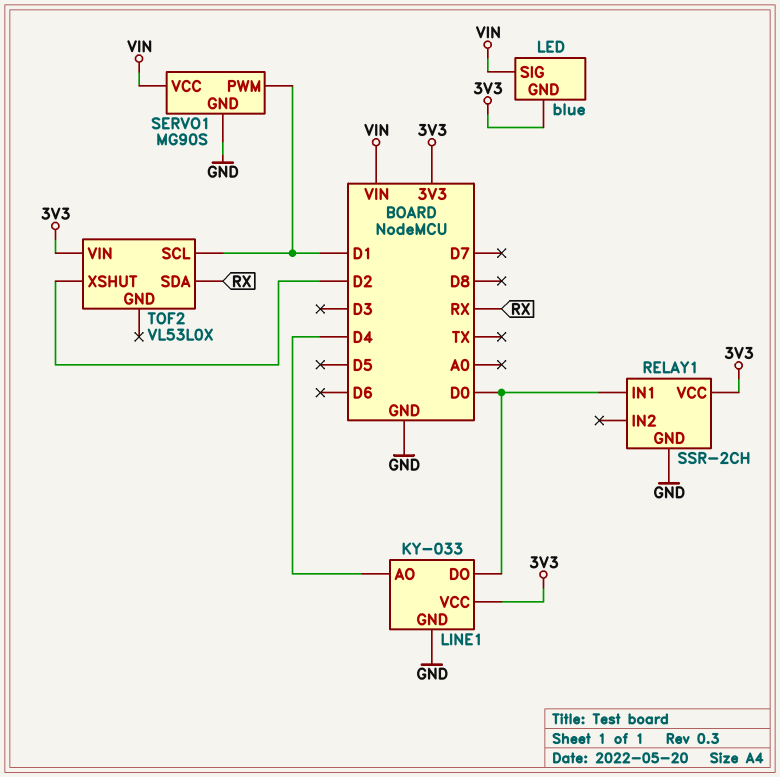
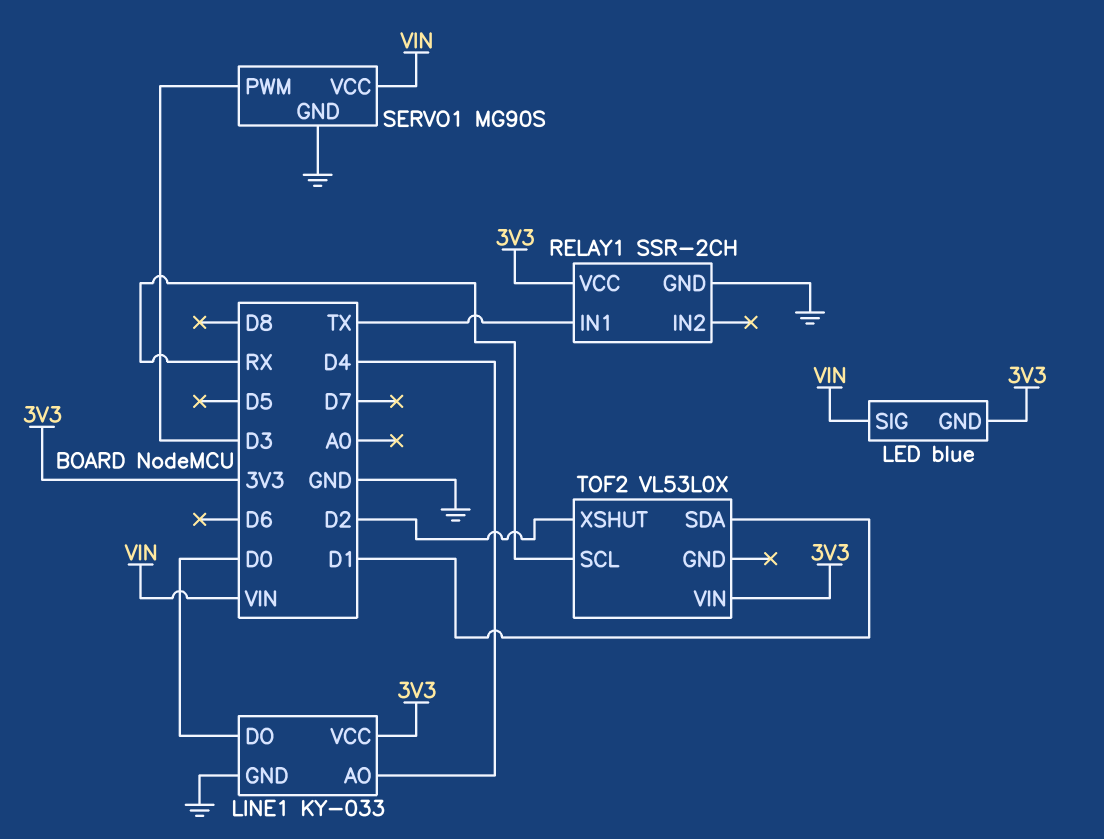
RELAY1 pin IN1: D0 -> TX
SERVO1 pin PWM: D1 -> D3
TOF2 pin SCL: D1 -> RX
TOF2 pin SDA: RX -> D1

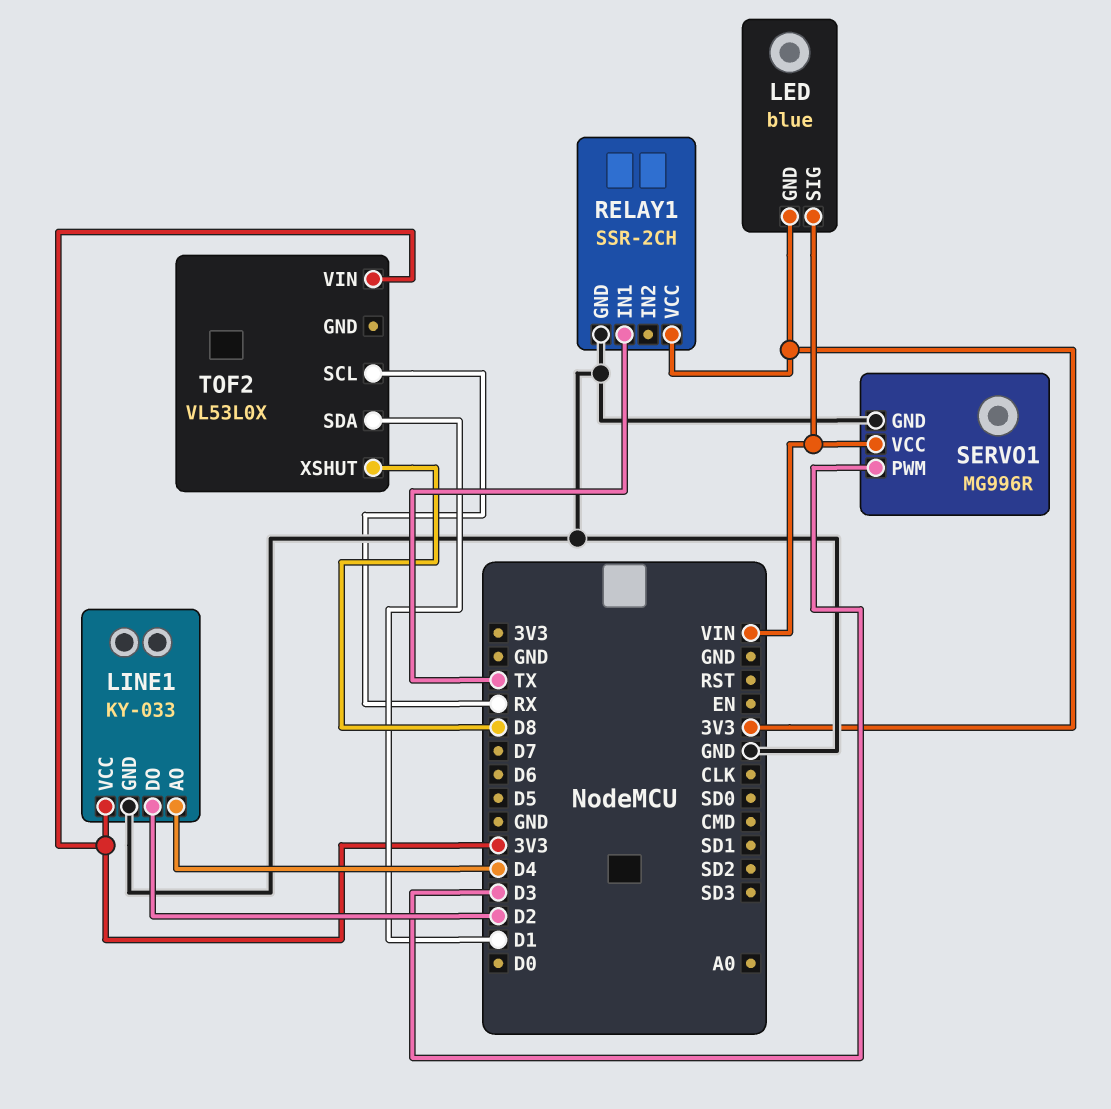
LINE1 pin DO: D0 -> D2
SERVO1: MG90S -> MG996R
TOF2 pin XSHUT: D2 -> D8

